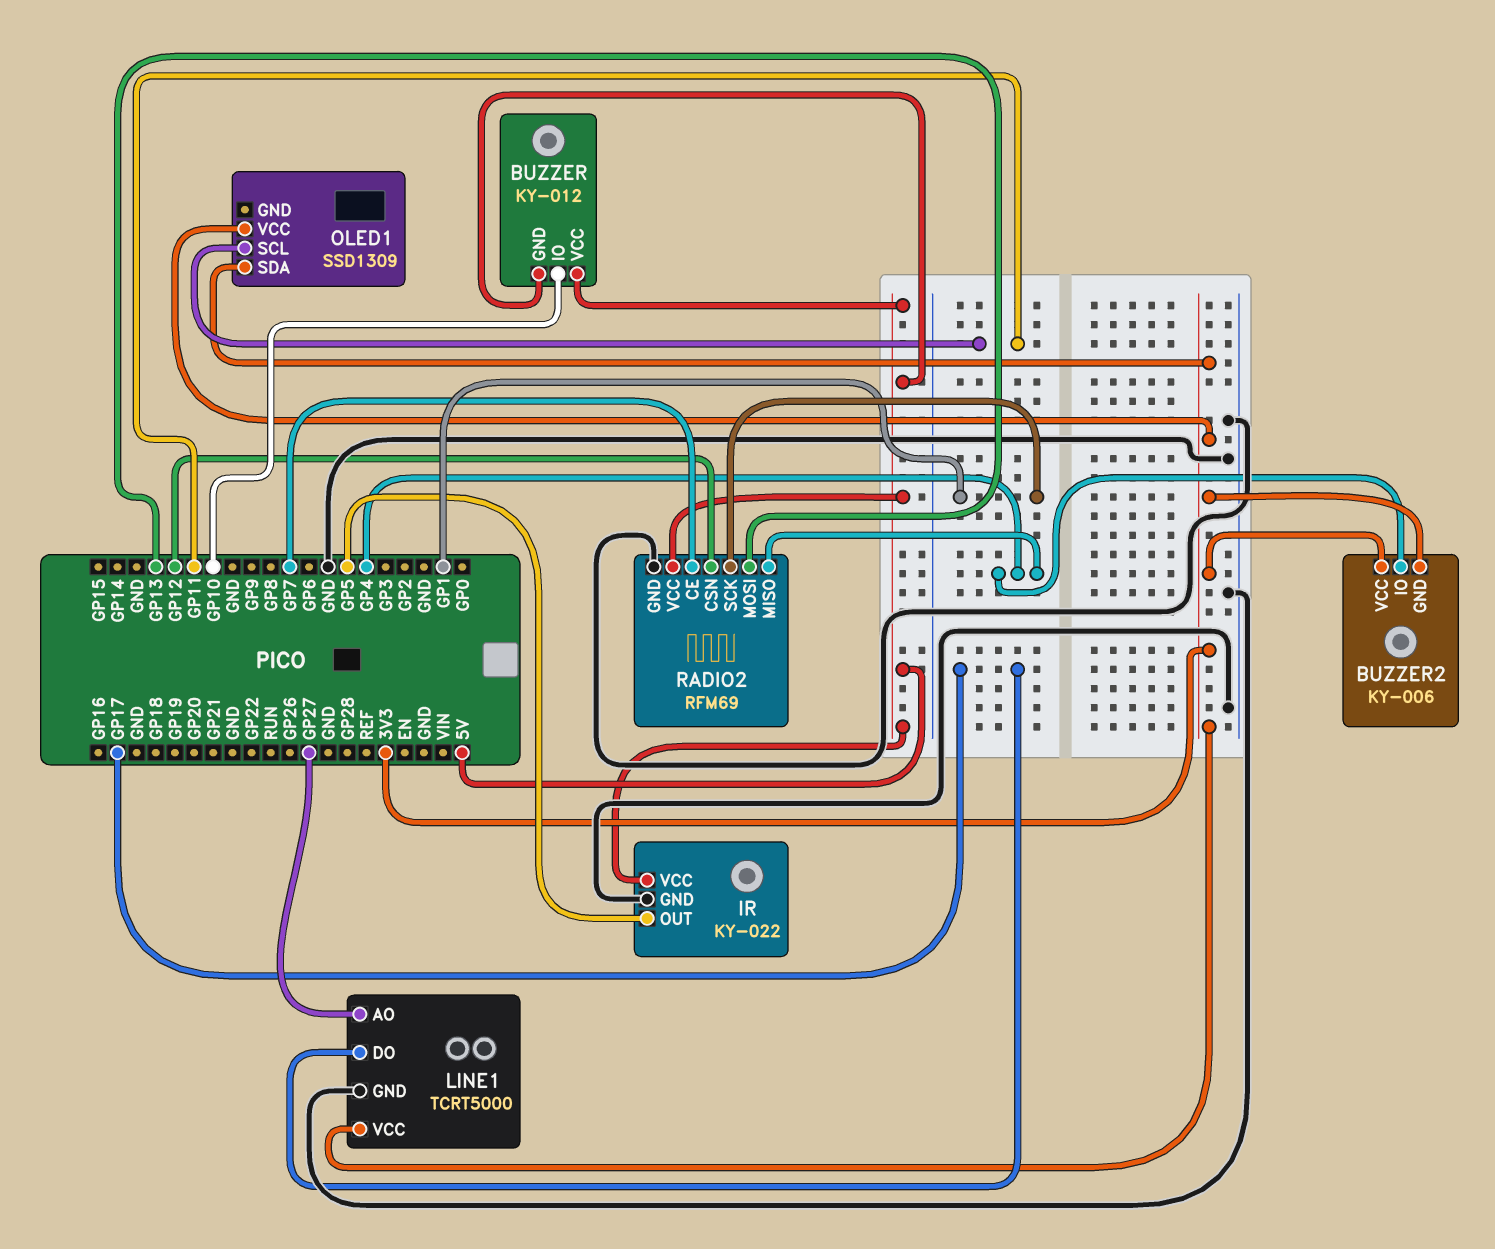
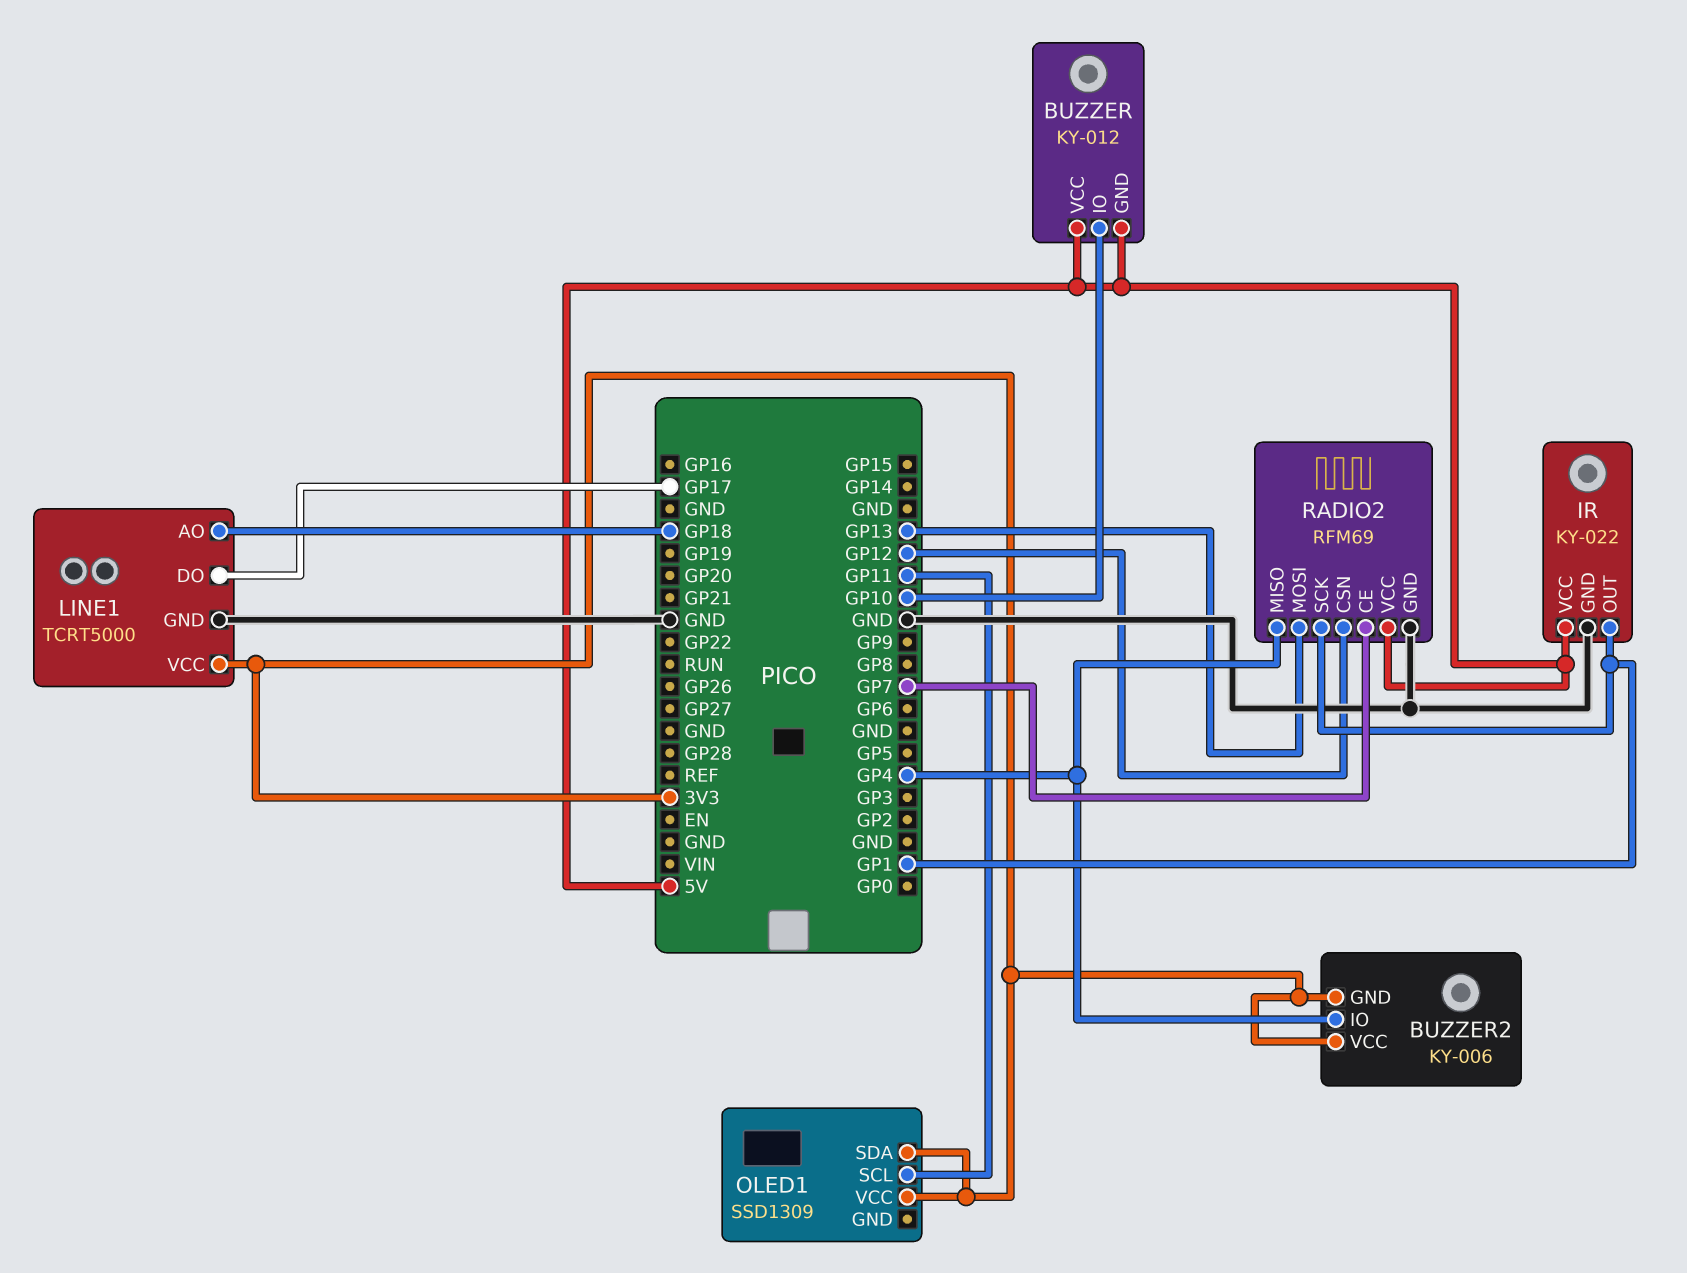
IR pin OUT: GP5 -> GP1
LINE1 pin AO: GP27 -> GP18

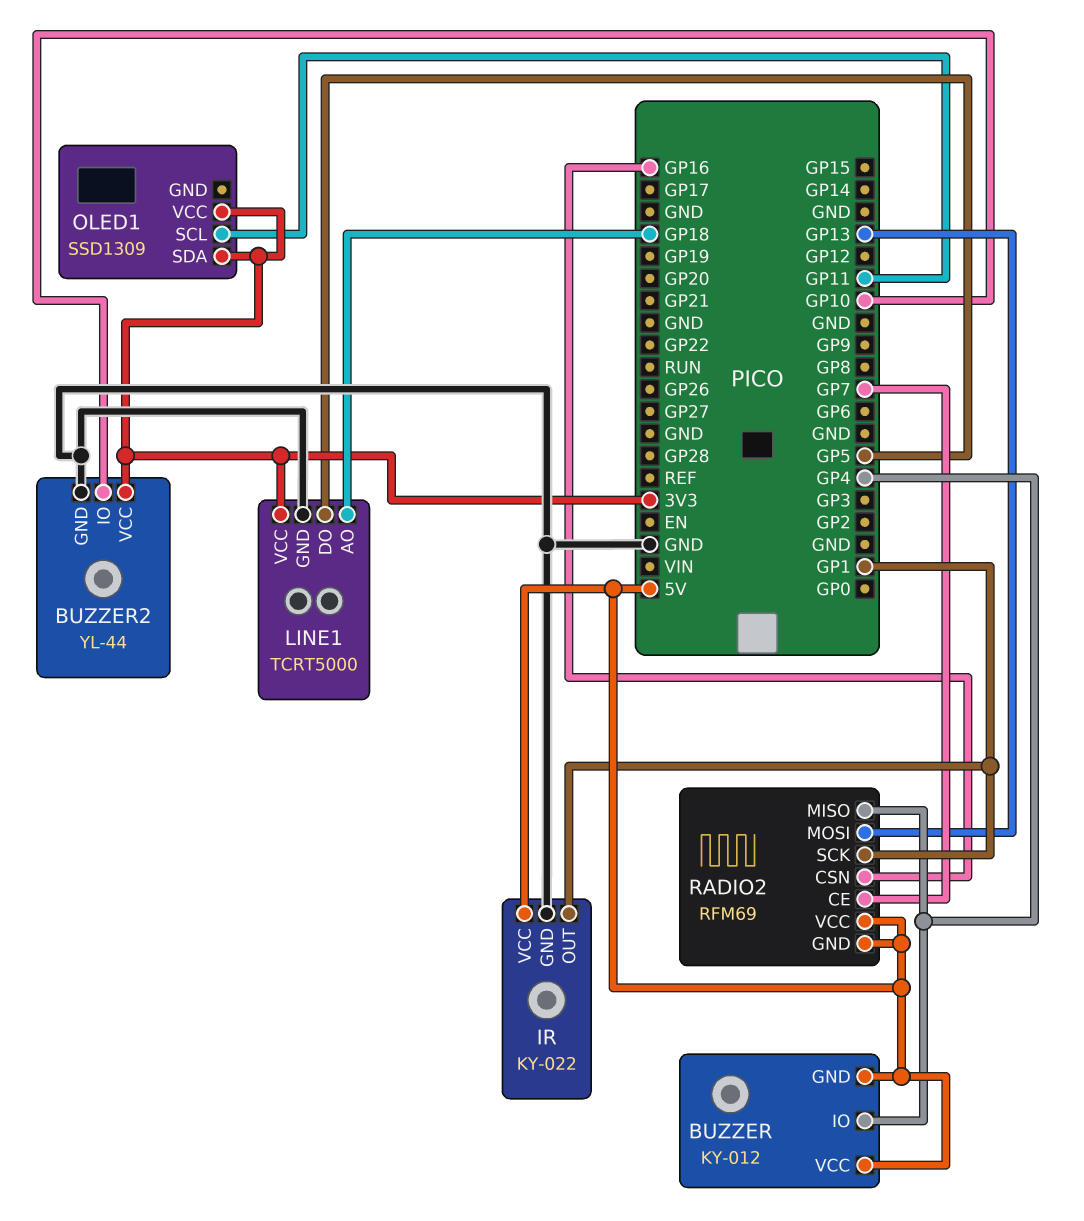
BUZZER pin IO: GP10 -> GP4
BUZZER2: KY-006 -> YL-44
BUZZER2 pin GND: 3V3 -> GND
BUZZER2 pin IO: GP4 -> GP10
LINE1 pin DO: GP17 -> GP5
RADIO2 pin CSN: GP12 -> GP16
RADIO2 pin GND: GND -> 5V

